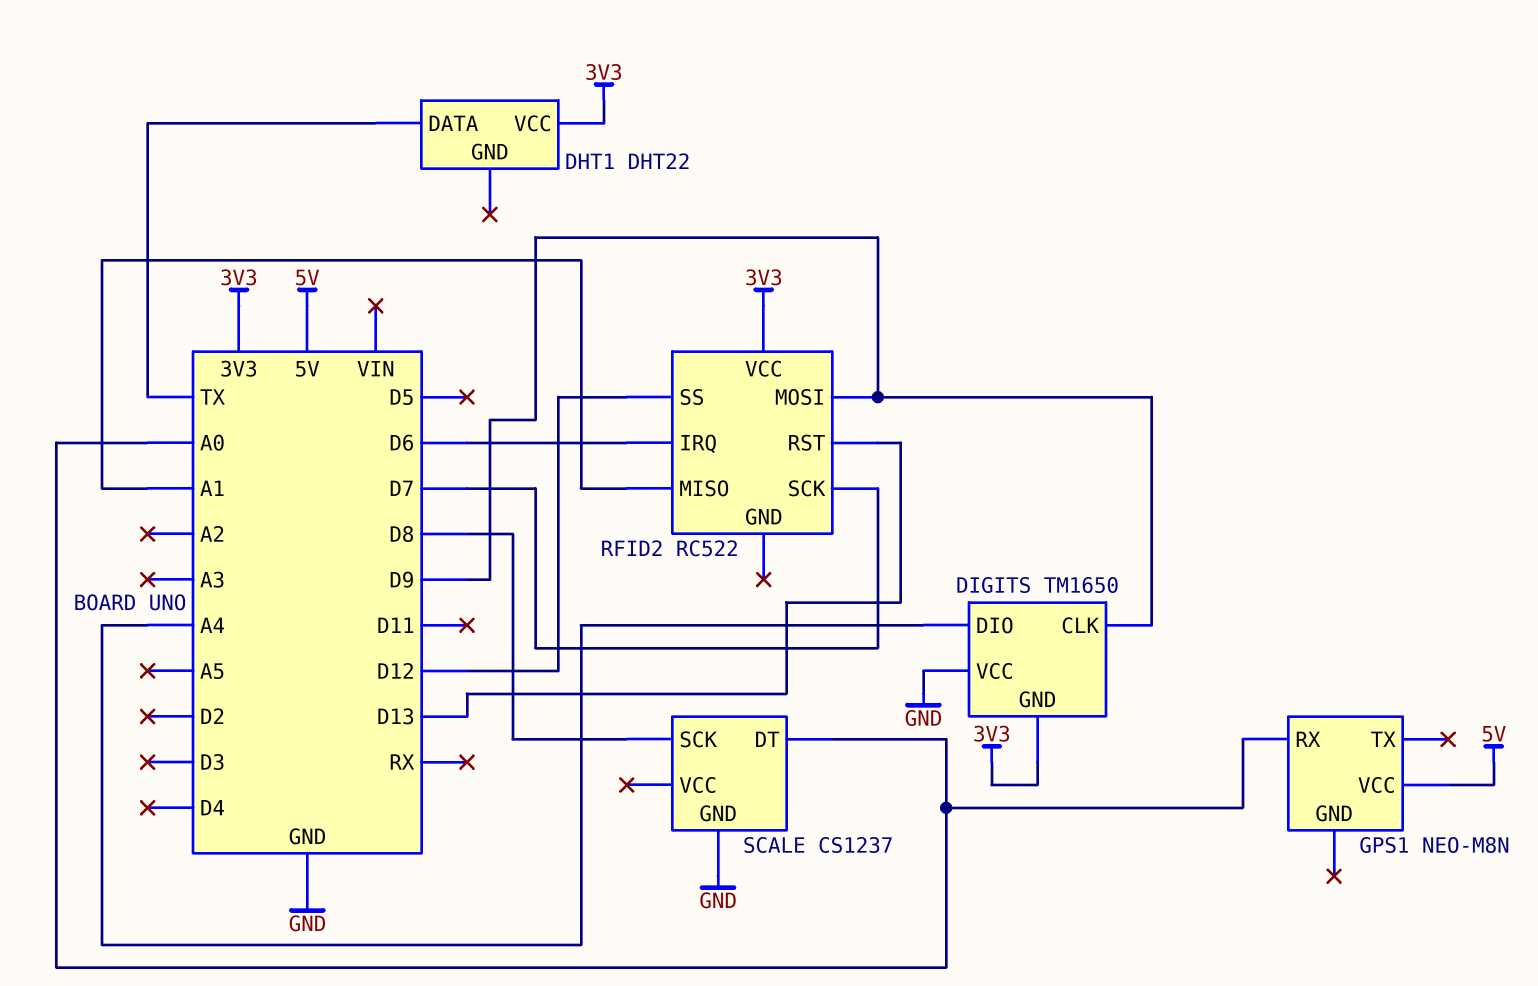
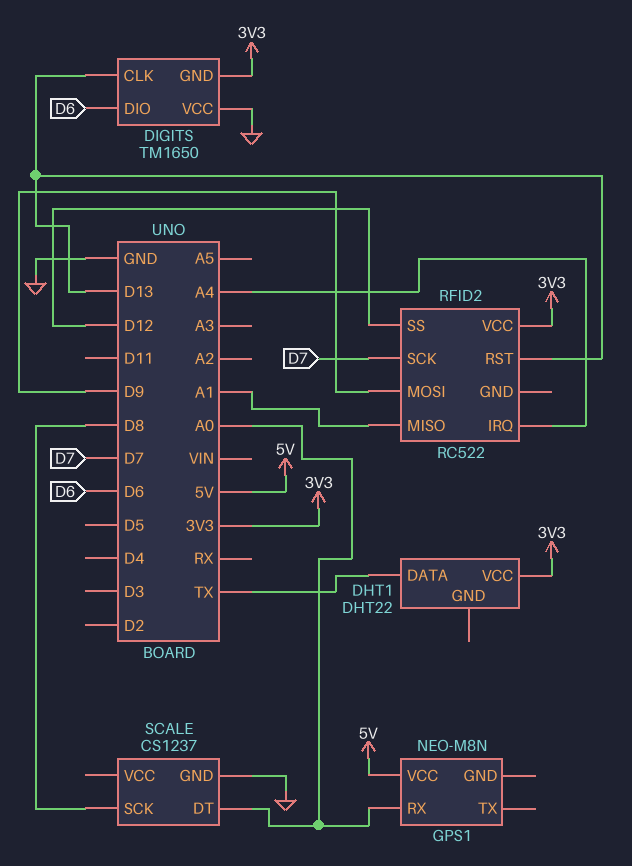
DIGITS pin CLK: D9 -> D13
DIGITS pin DIO: A4 -> D6
RFID2 pin IRQ: D6 -> A4

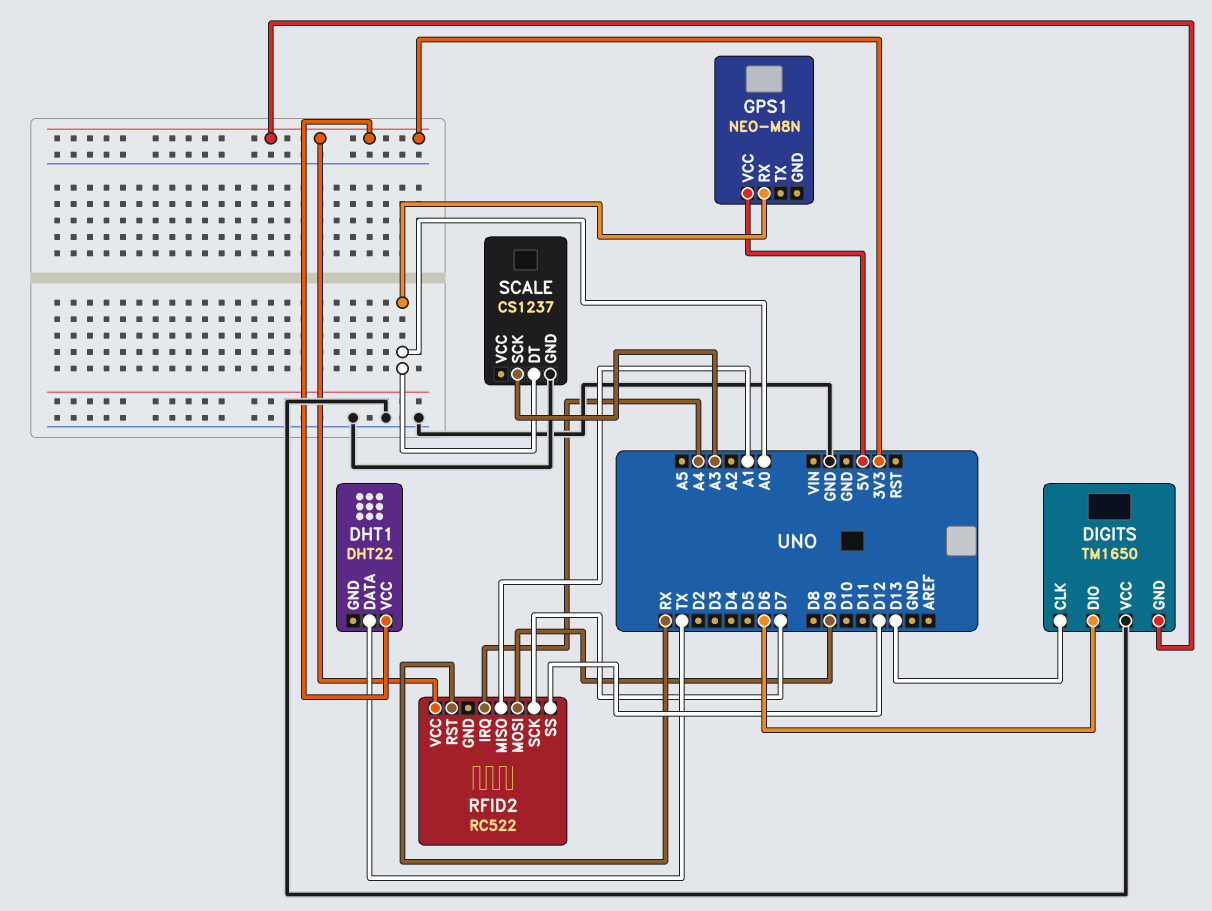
RFID2 pin RST: D13 -> RX
SCALE pin SCK: D8 -> A3

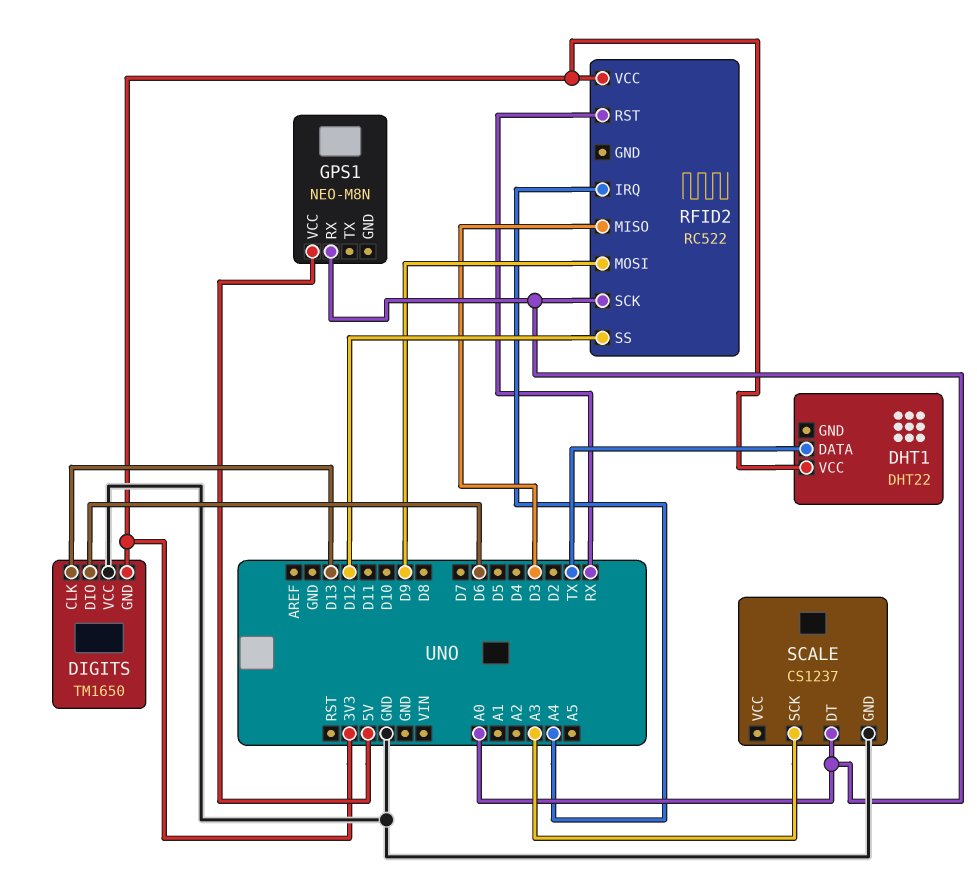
RFID2 pin MISO: A1 -> D3
RFID2 pin SCK: D7 -> A0

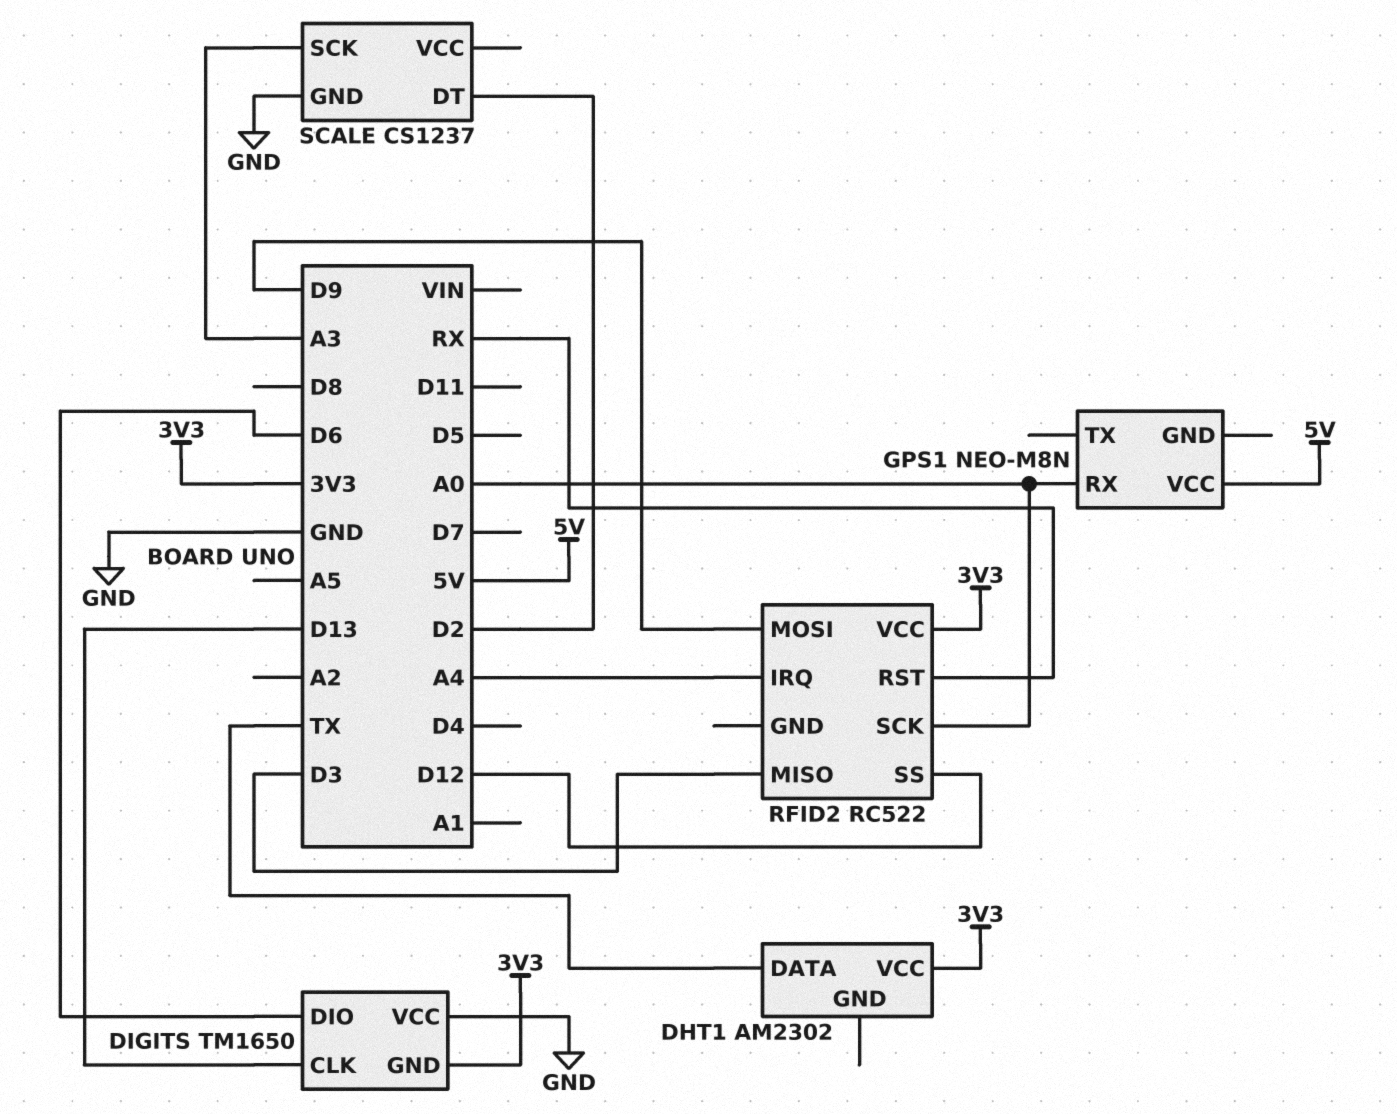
DHT1: DHT22 -> AM2302
SCALE pin DT: A0 -> D2

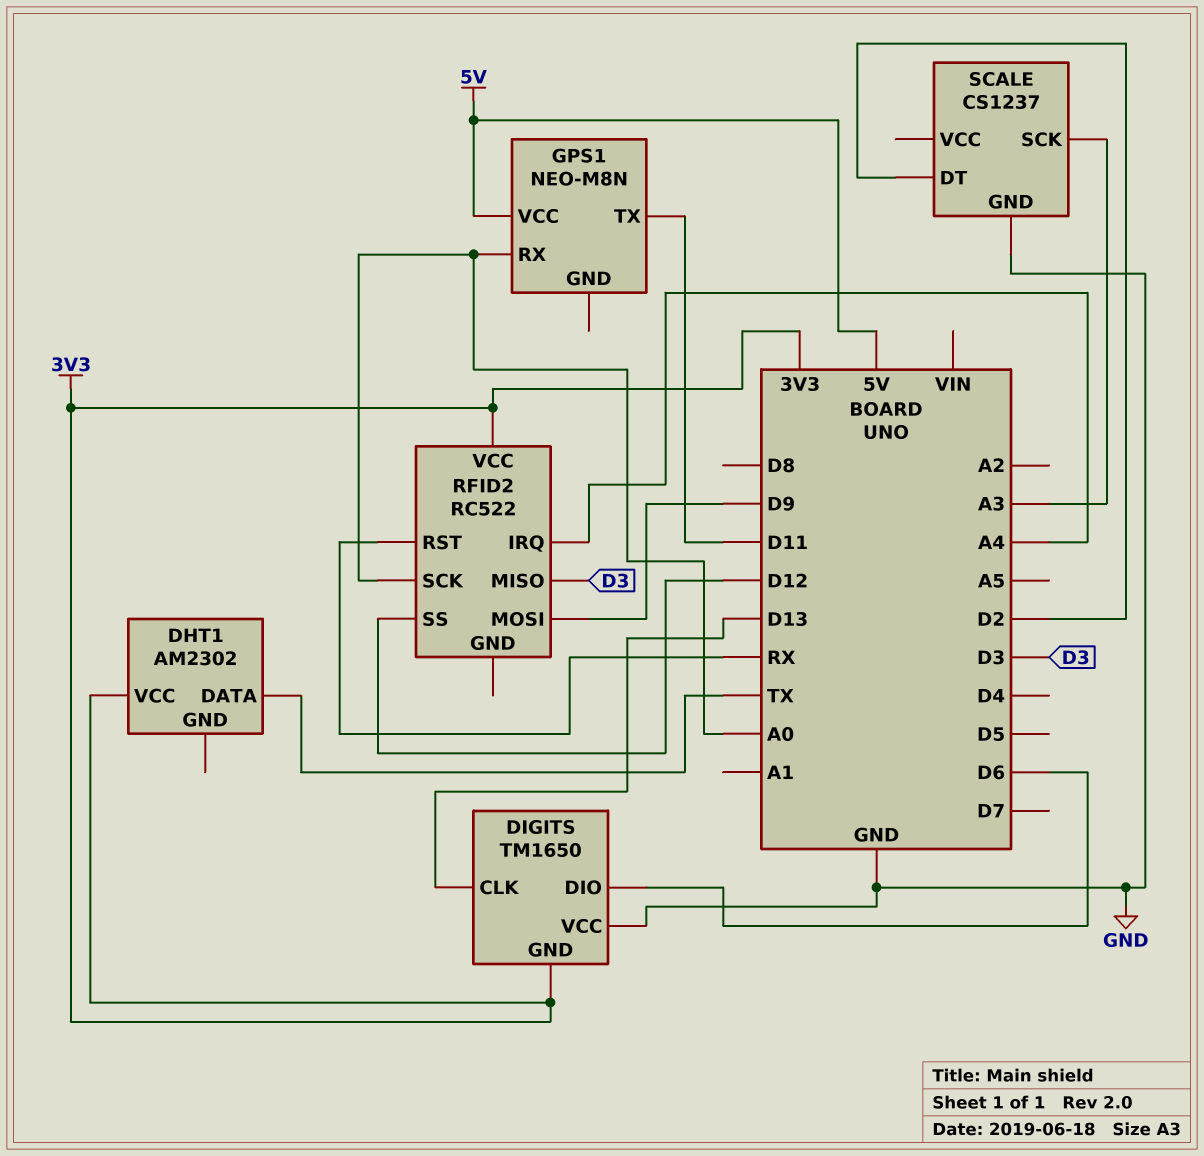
GPS1 pin TX: none -> D11

